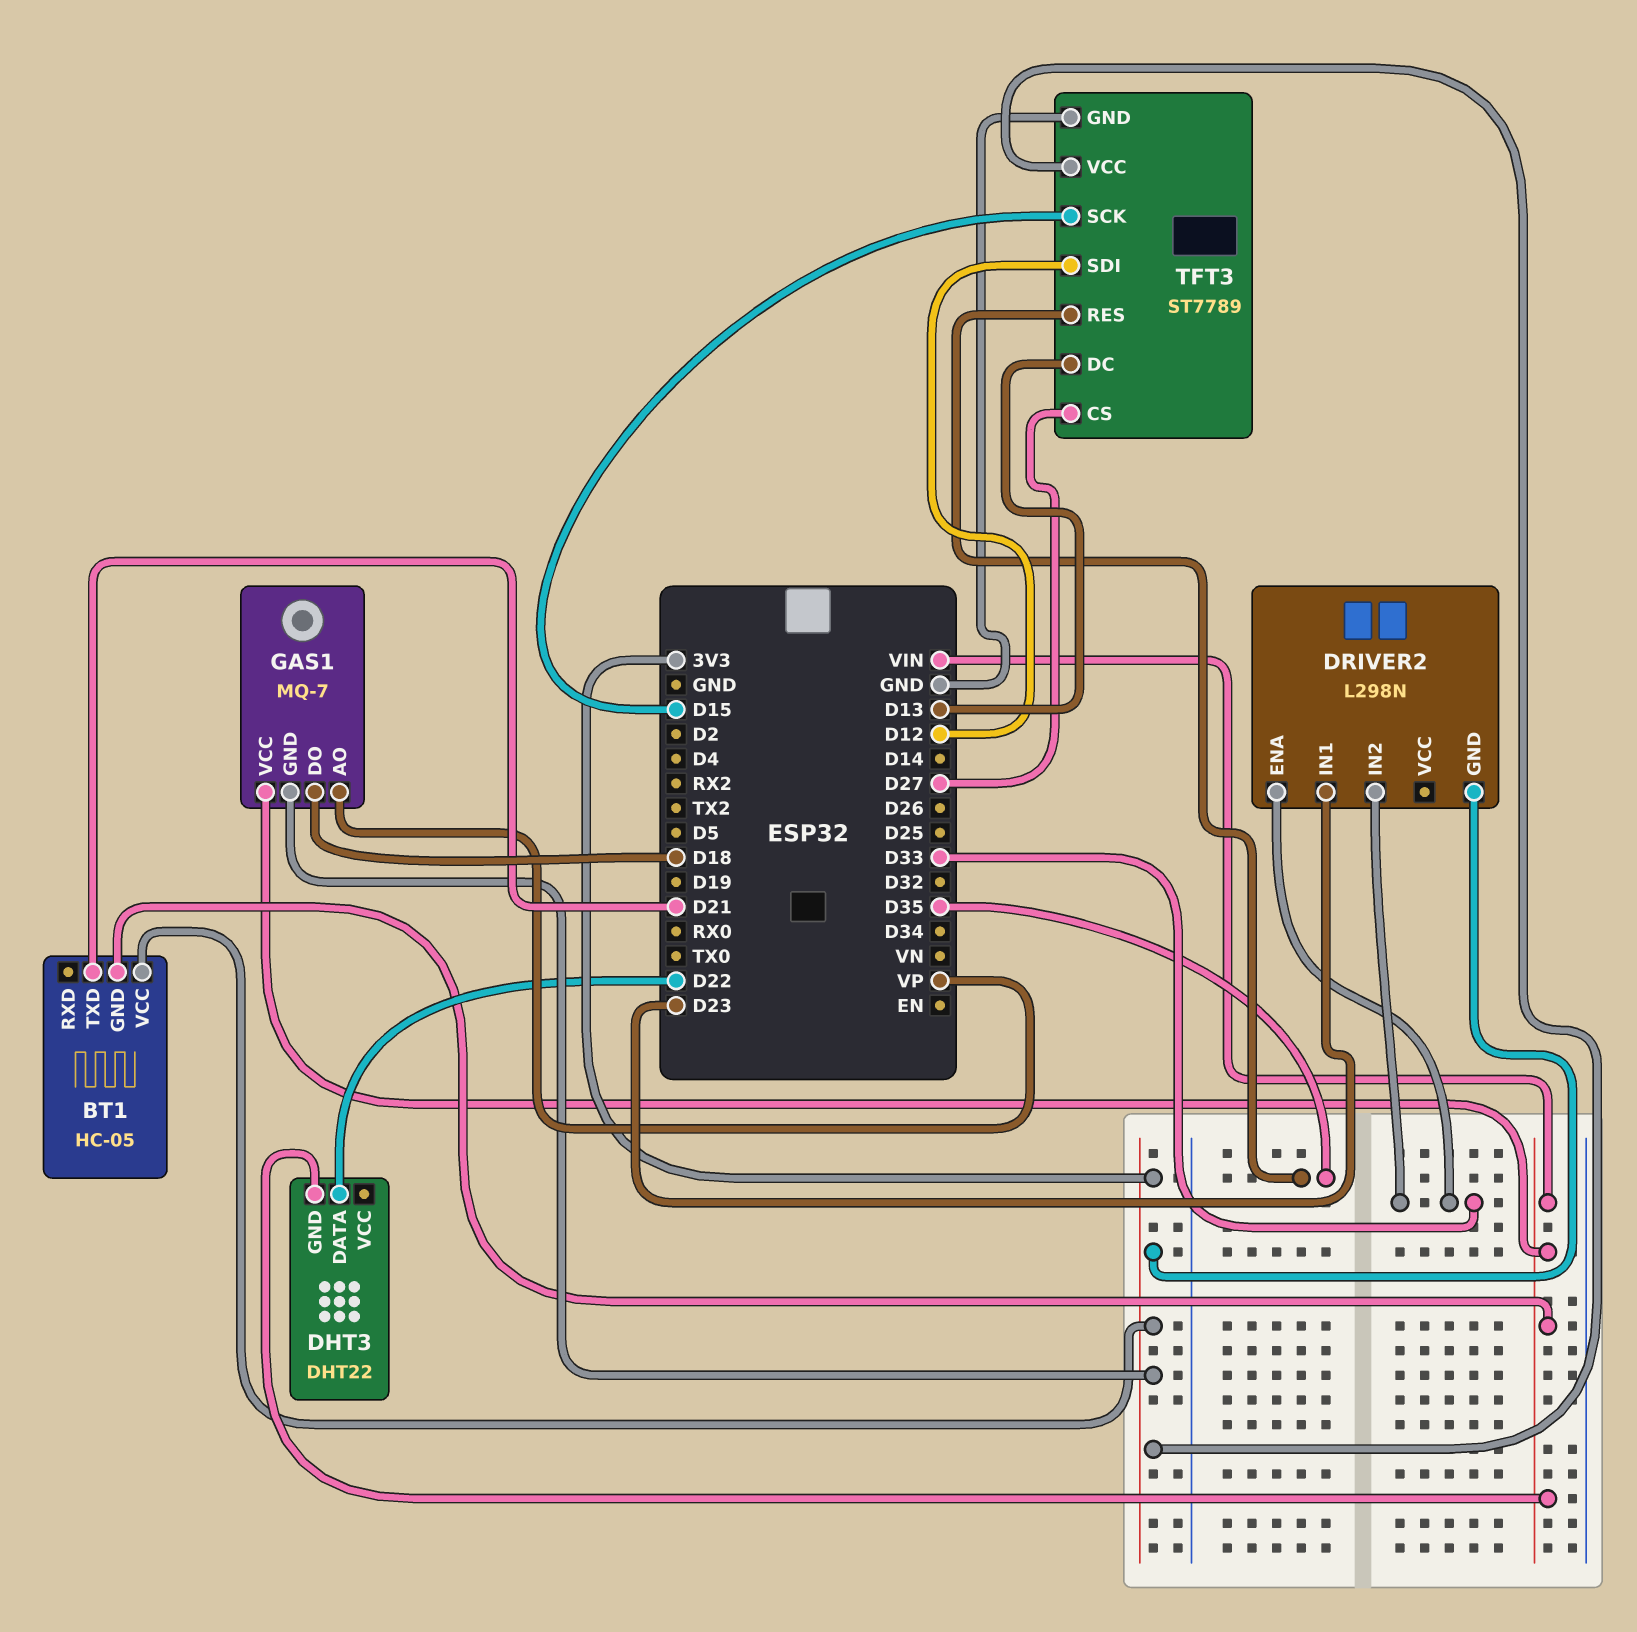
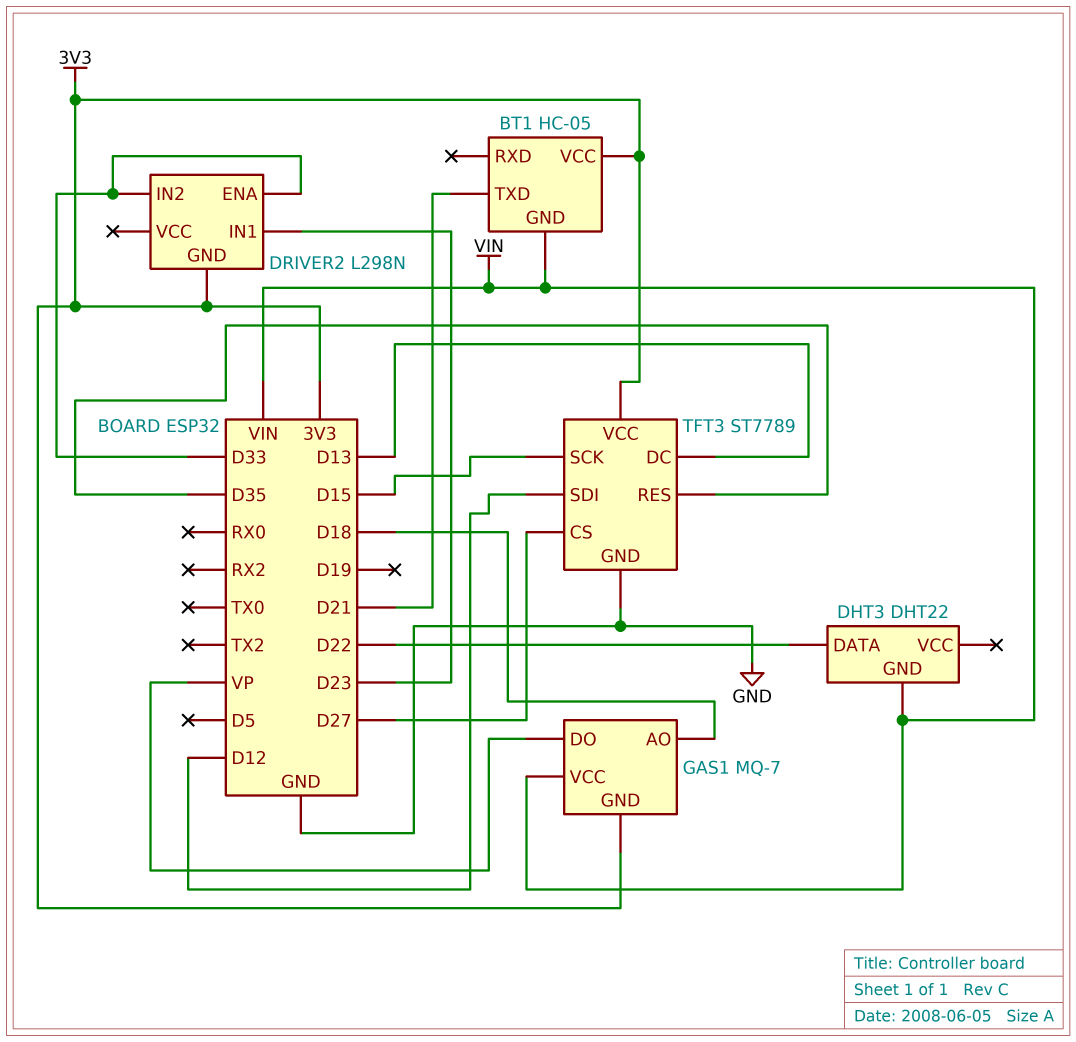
GAS1 pin AO: VP -> D18
GAS1 pin DO: D18 -> VP

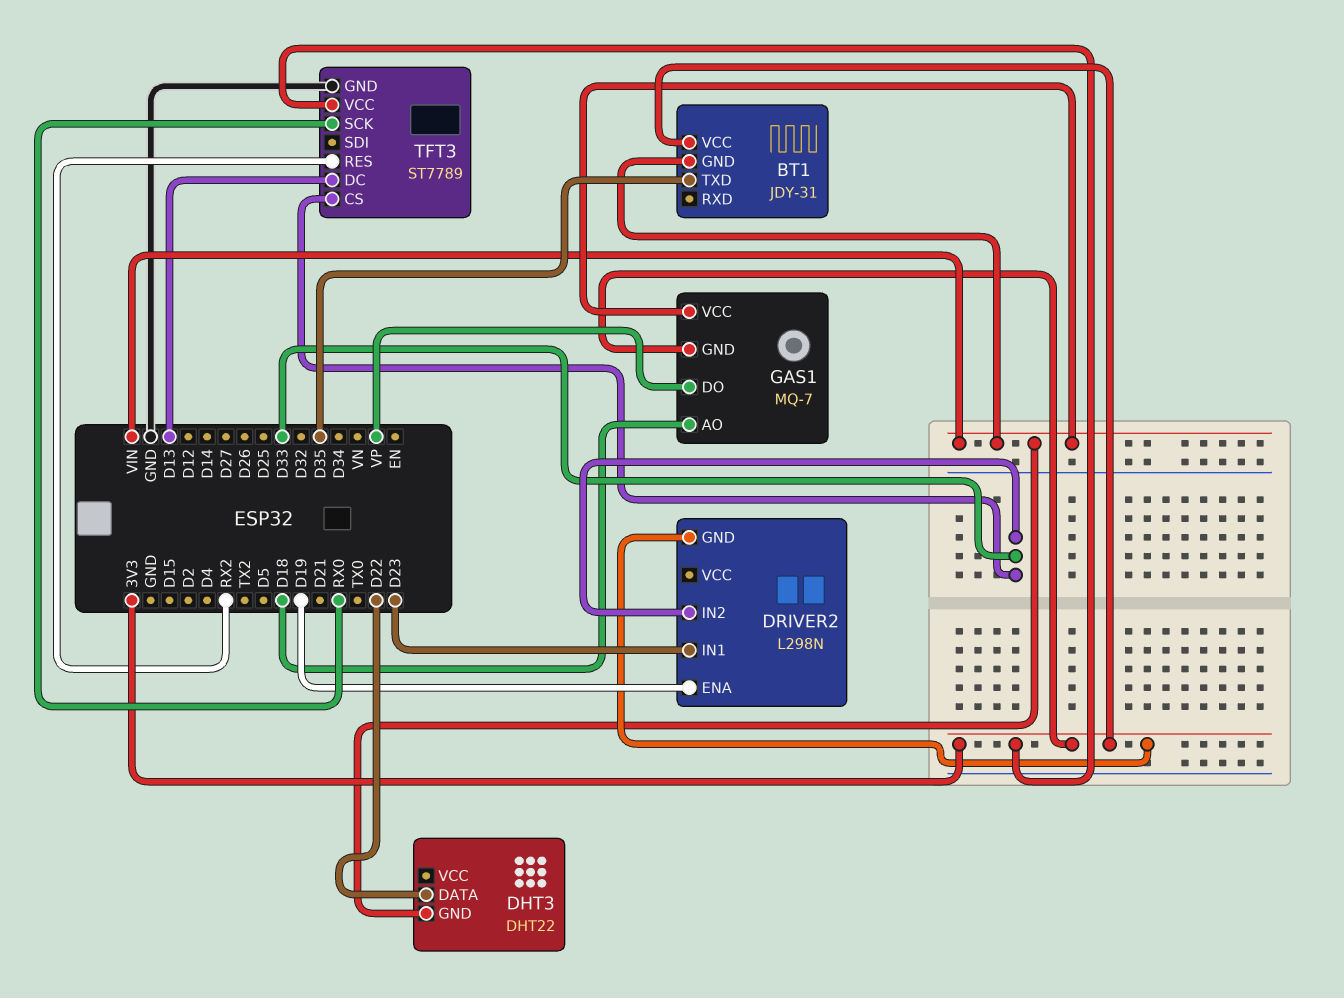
BT1: HC-05 -> JDY-31
BT1 pin TXD: D21 -> D35
DRIVER2 pin ENA: D33 -> D19
TFT3 pin CS: D27 -> D33
TFT3 pin RES: D35 -> RX2
TFT3 pin SCK: D15 -> RX0
TFT3 pin SDI: D12 -> none

